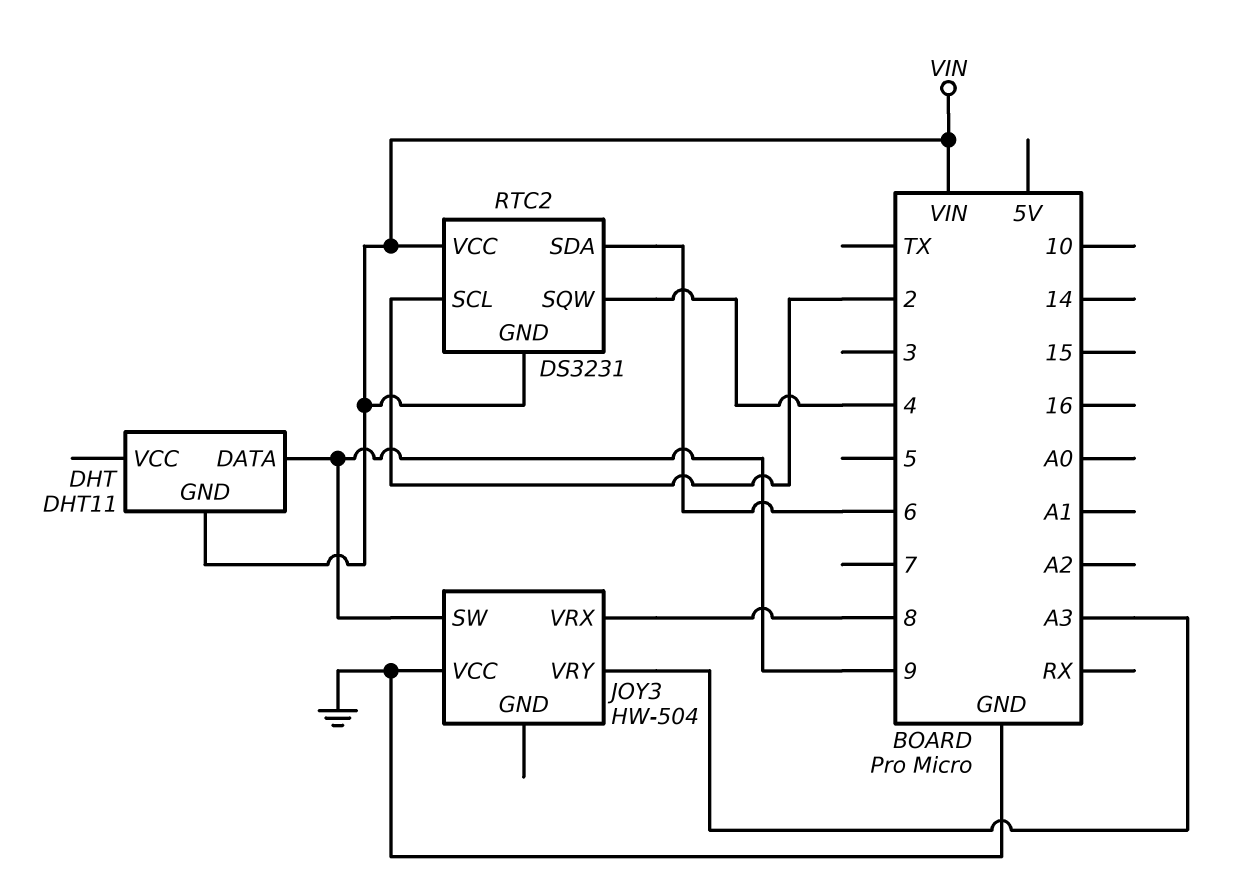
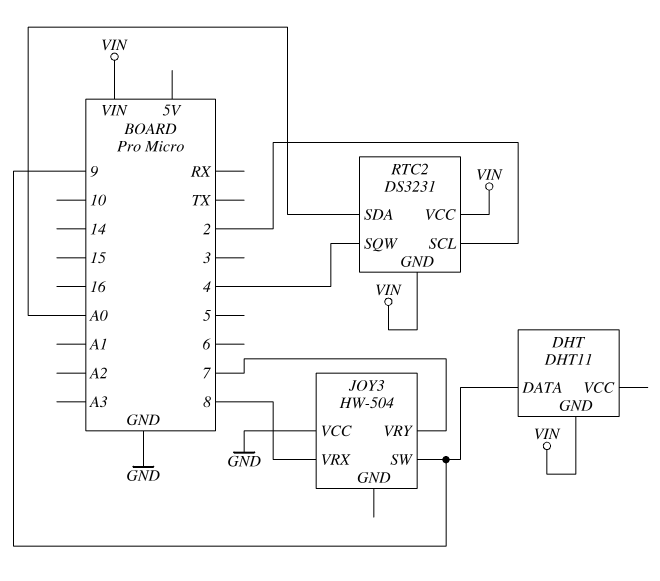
JOY3 pin VRY: A3 -> 7
RTC2 pin SDA: 6 -> A0

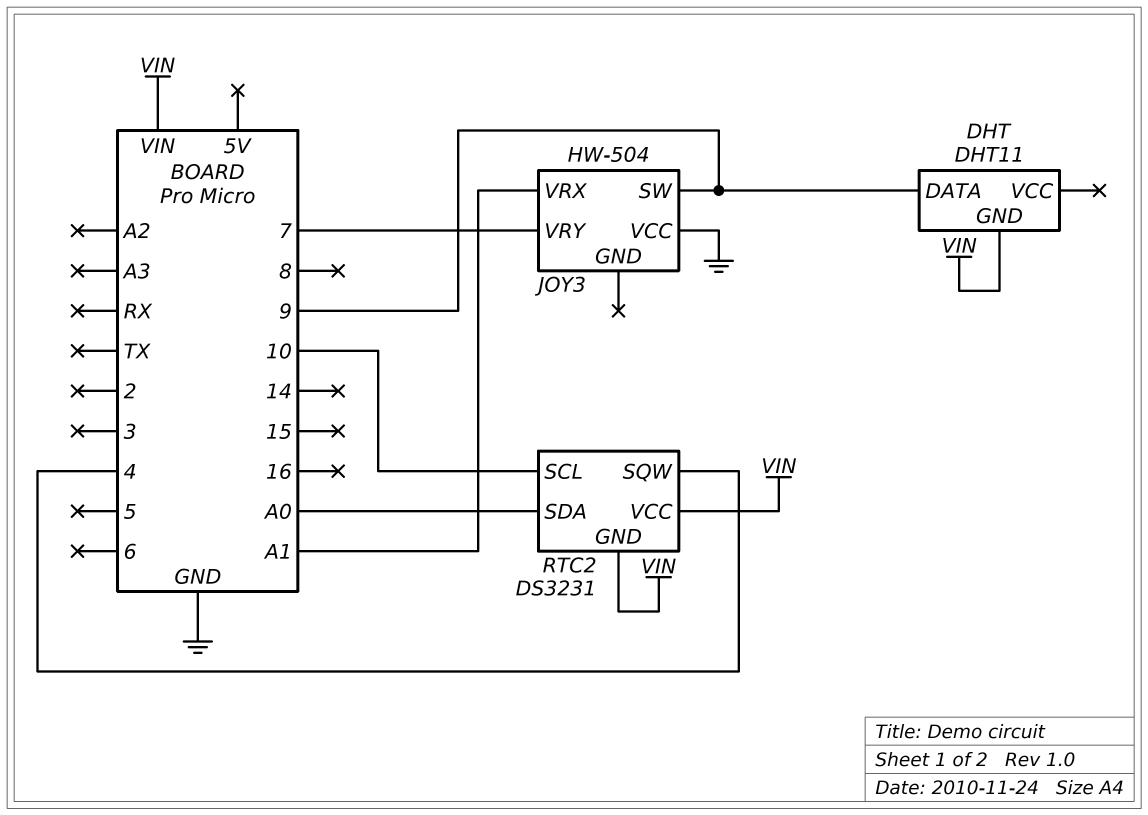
JOY3 pin VRX: 8 -> A1
RTC2 pin SCL: 2 -> 10

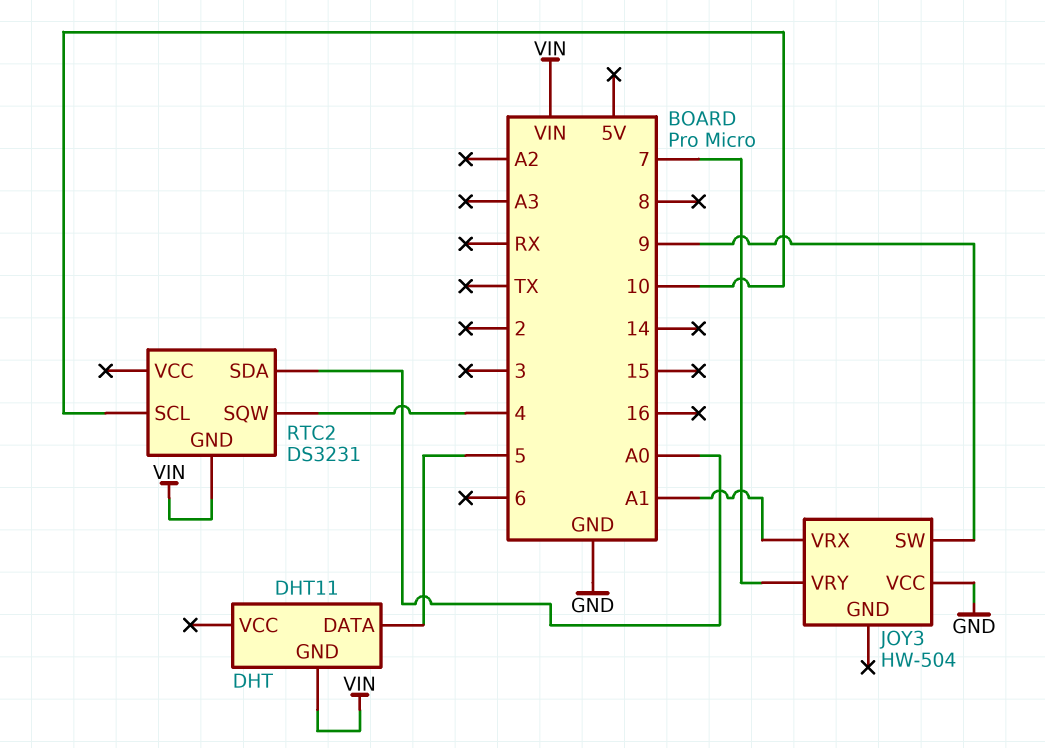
DHT pin DATA: 9 -> 5
RTC2 pin VCC: VIN -> none

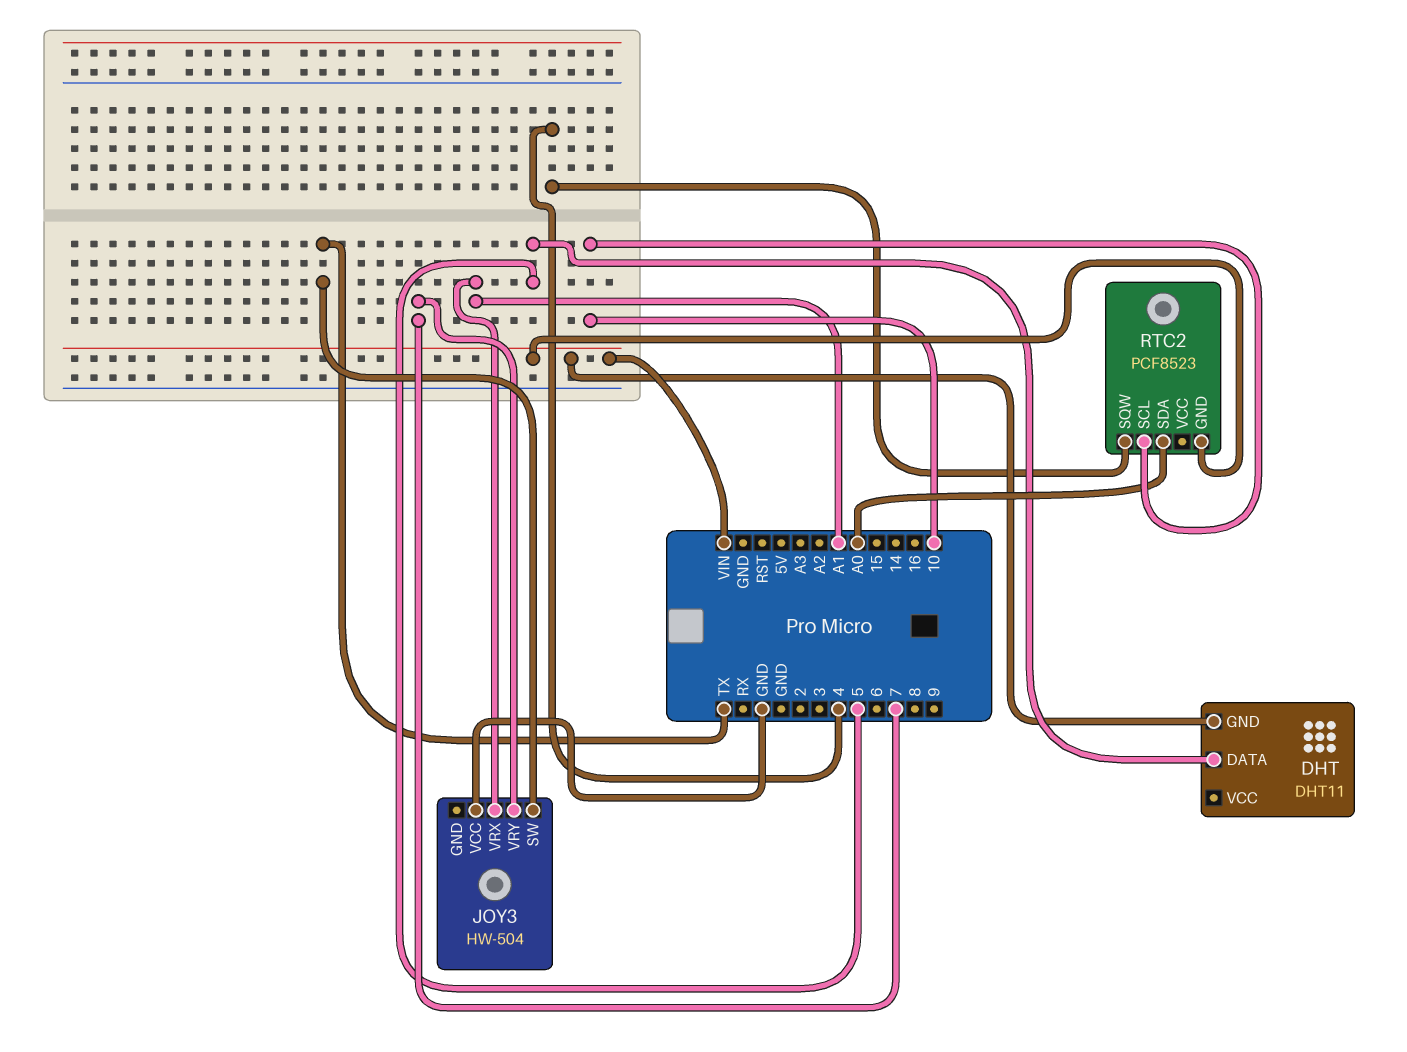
JOY3 pin SW: 9 -> TX
RTC2: DS3231 -> PCF8523

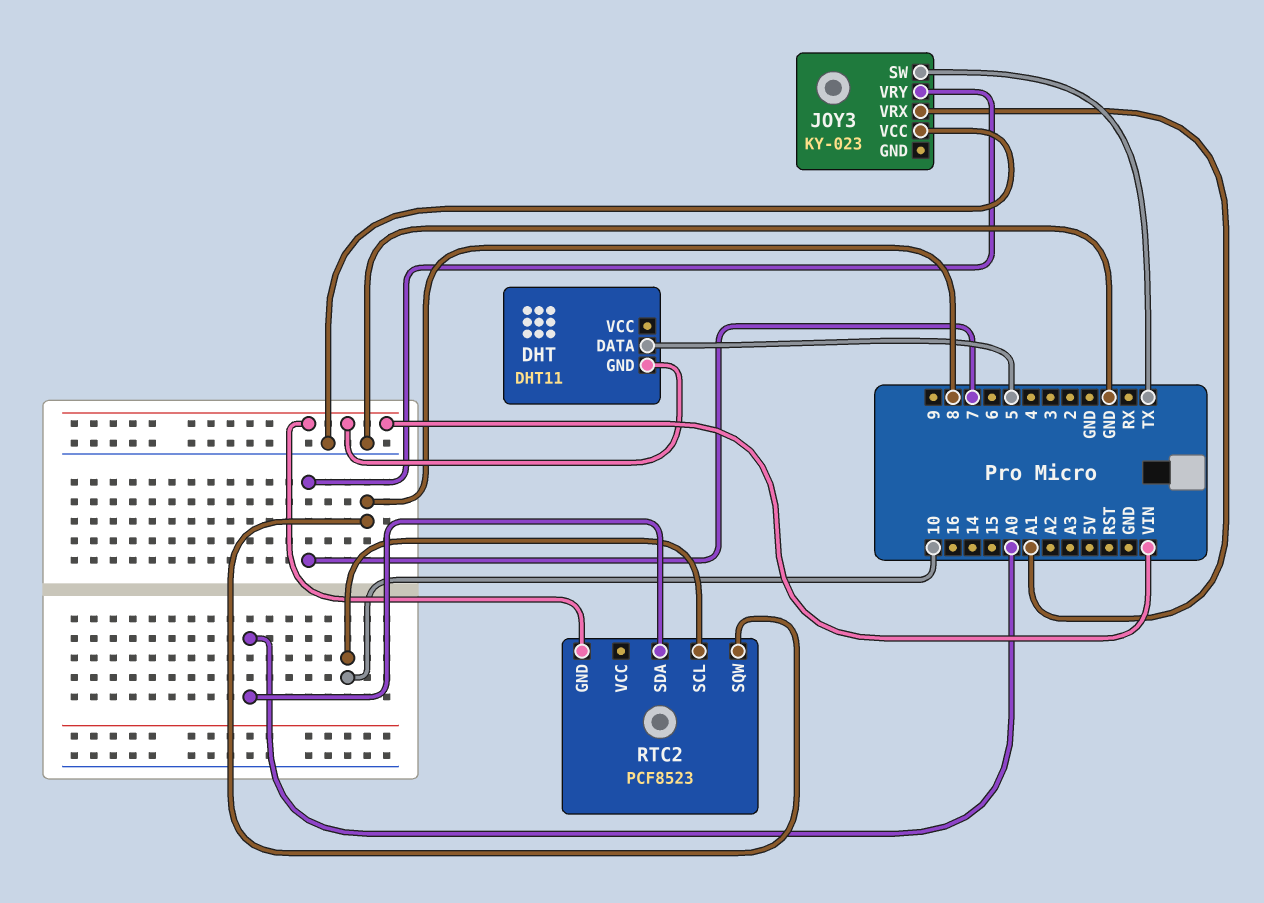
JOY3: HW-504 -> KY-023
RTC2 pin SQW: 4 -> 8

